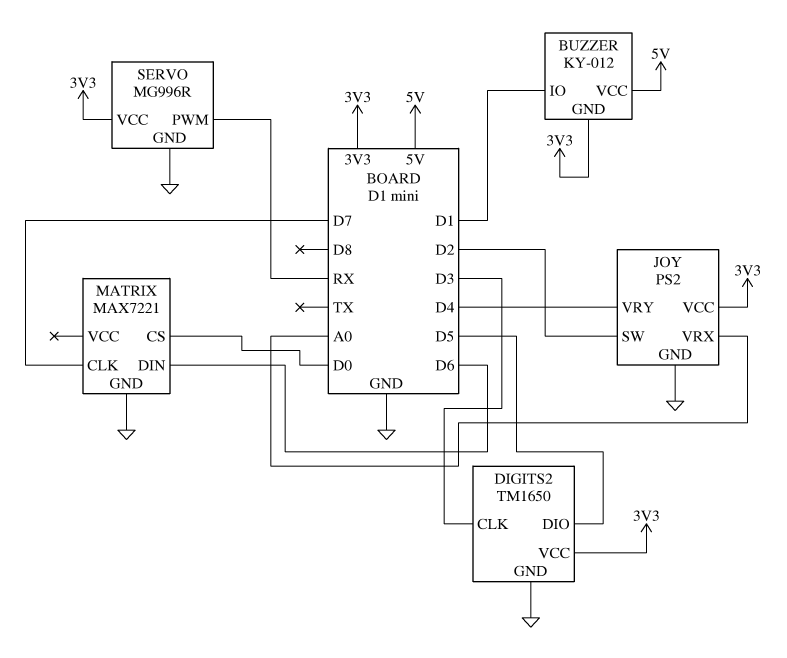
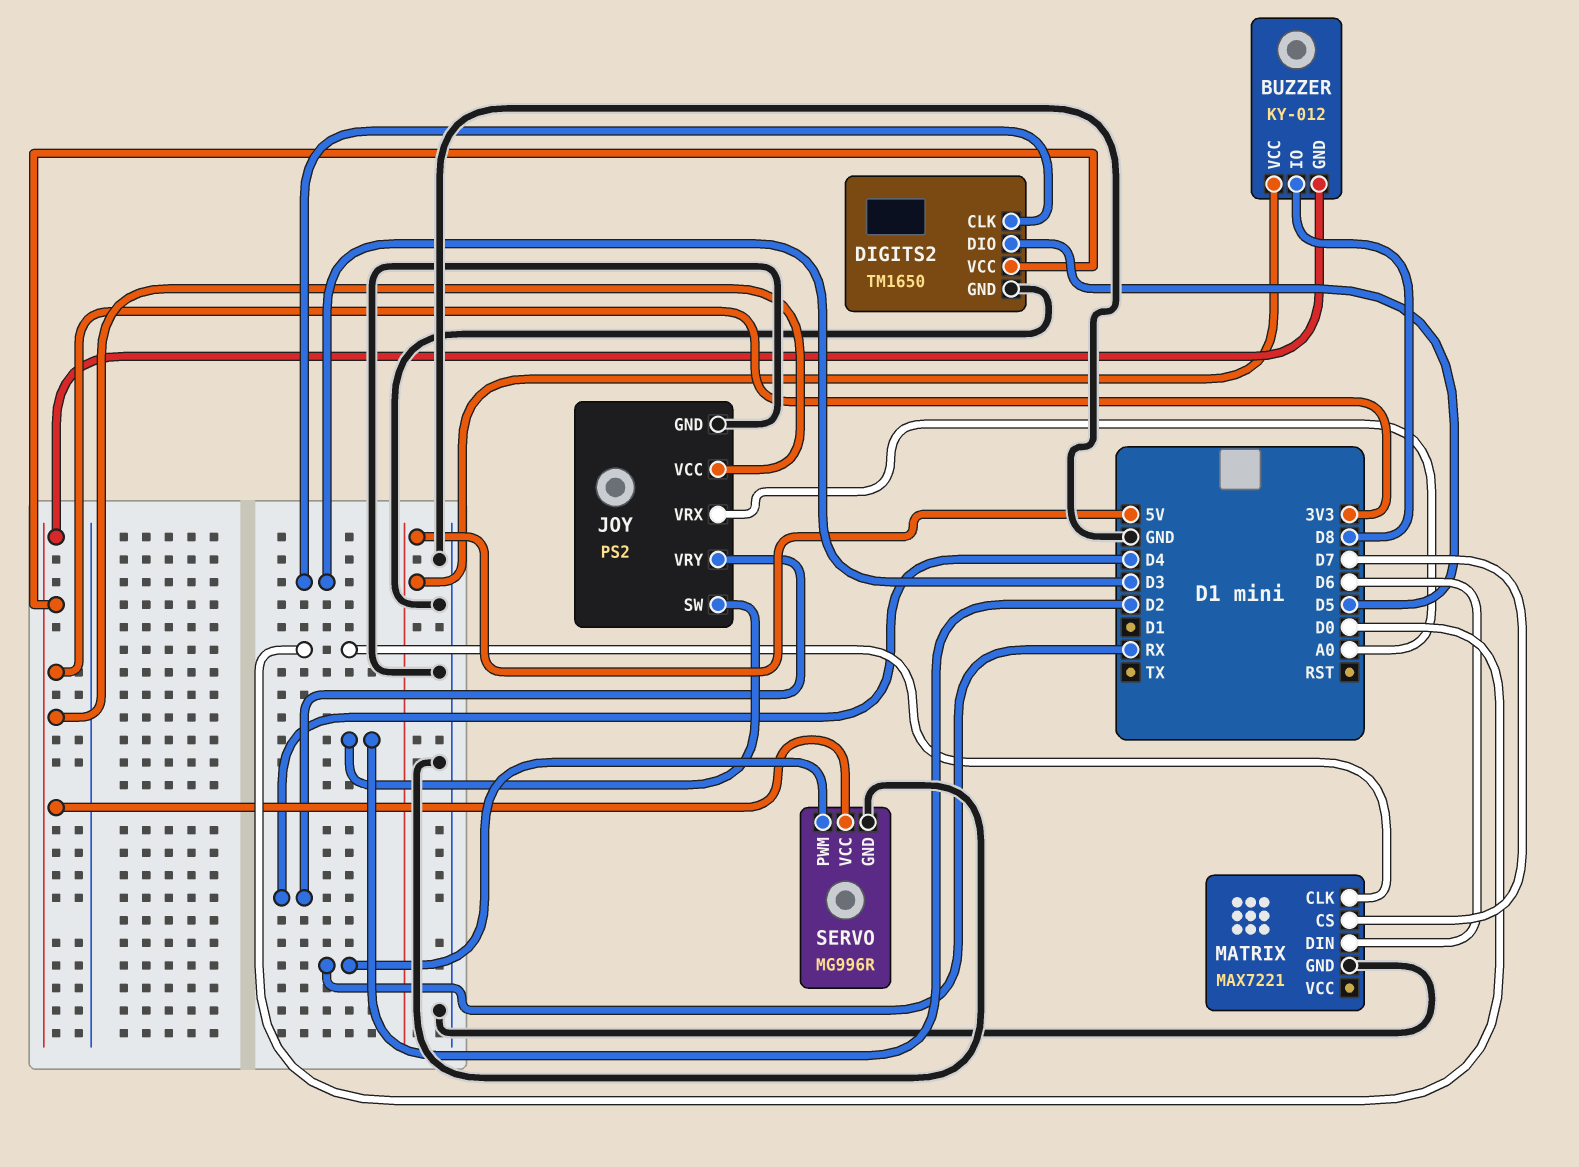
BUZZER pin IO: D1 -> D8
MATRIX pin CLK: D7 -> D0
MATRIX pin CS: D0 -> D7

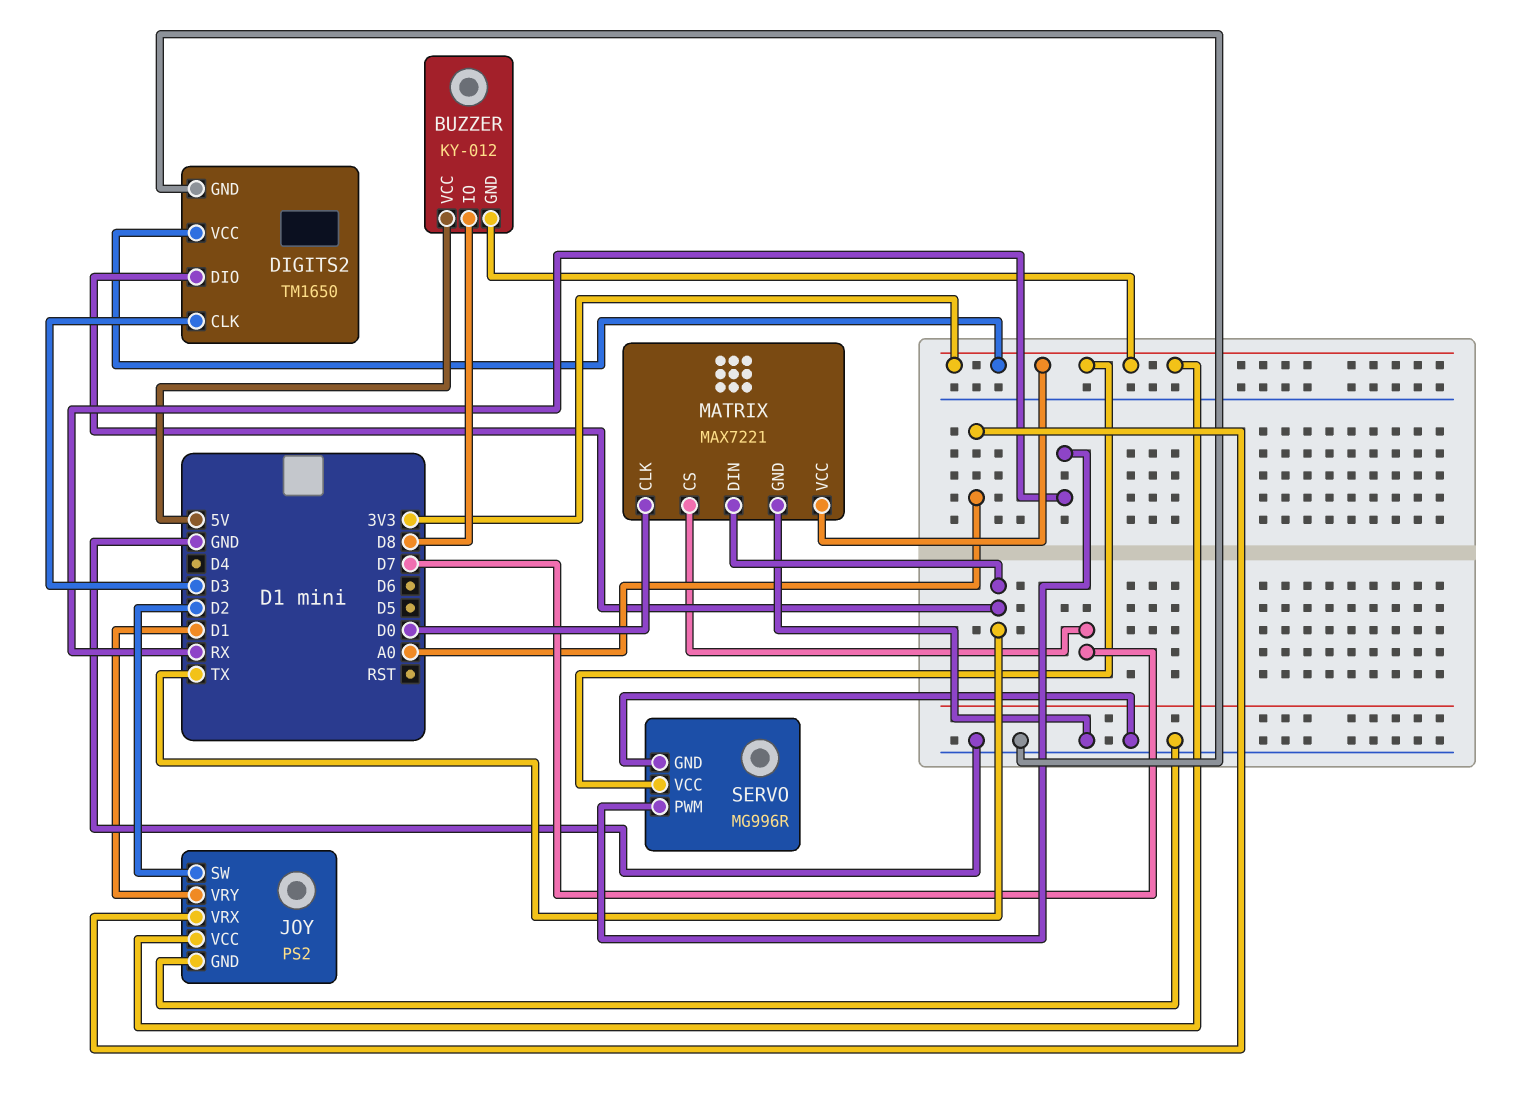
DIGITS2 pin DIO: D5 -> TX
JOY pin VRY: D4 -> D1
MATRIX pin DIN: D6 -> TX
MATRIX pin VCC: none -> 3V3

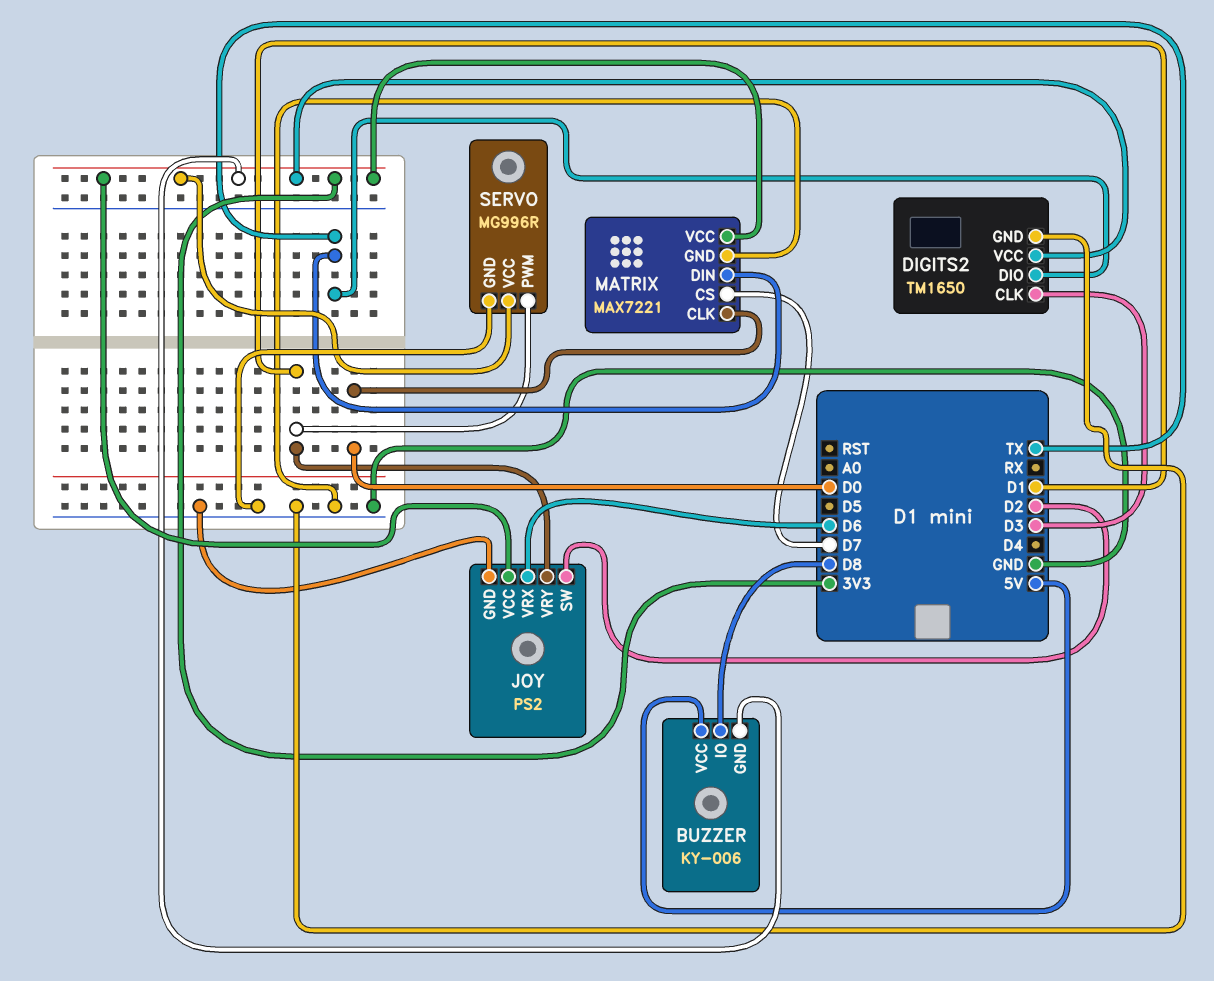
BUZZER: KY-012 -> KY-006
JOY pin VRX: A0 -> D6
SERVO pin PWM: RX -> D1

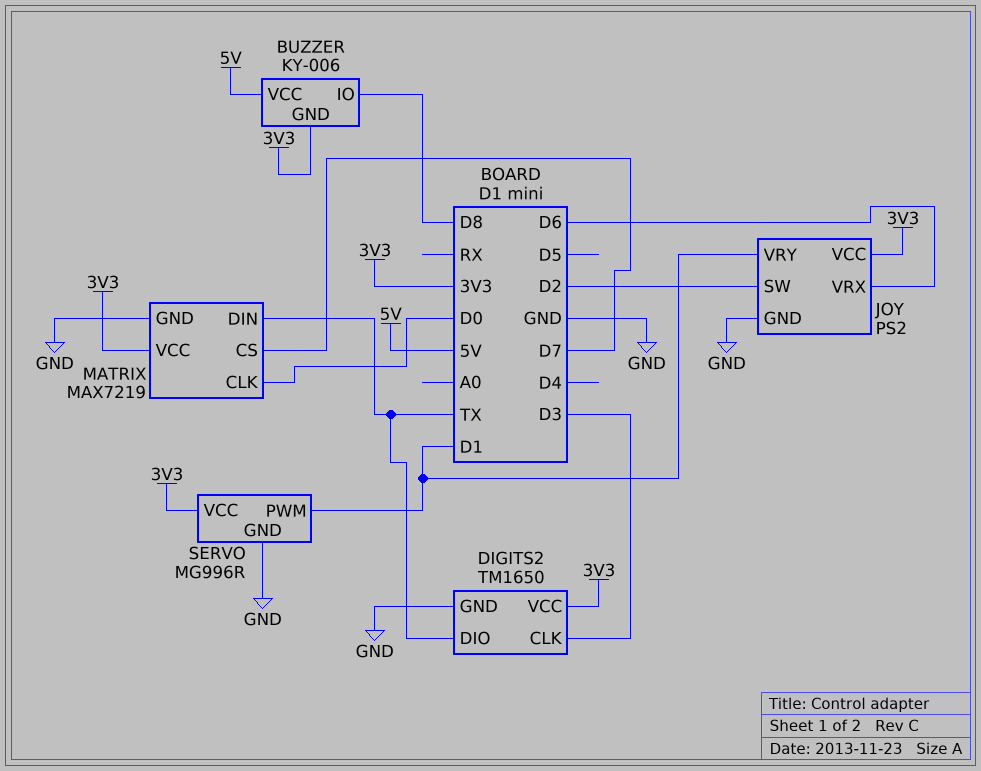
MATRIX: MAX7221 -> MAX7219

